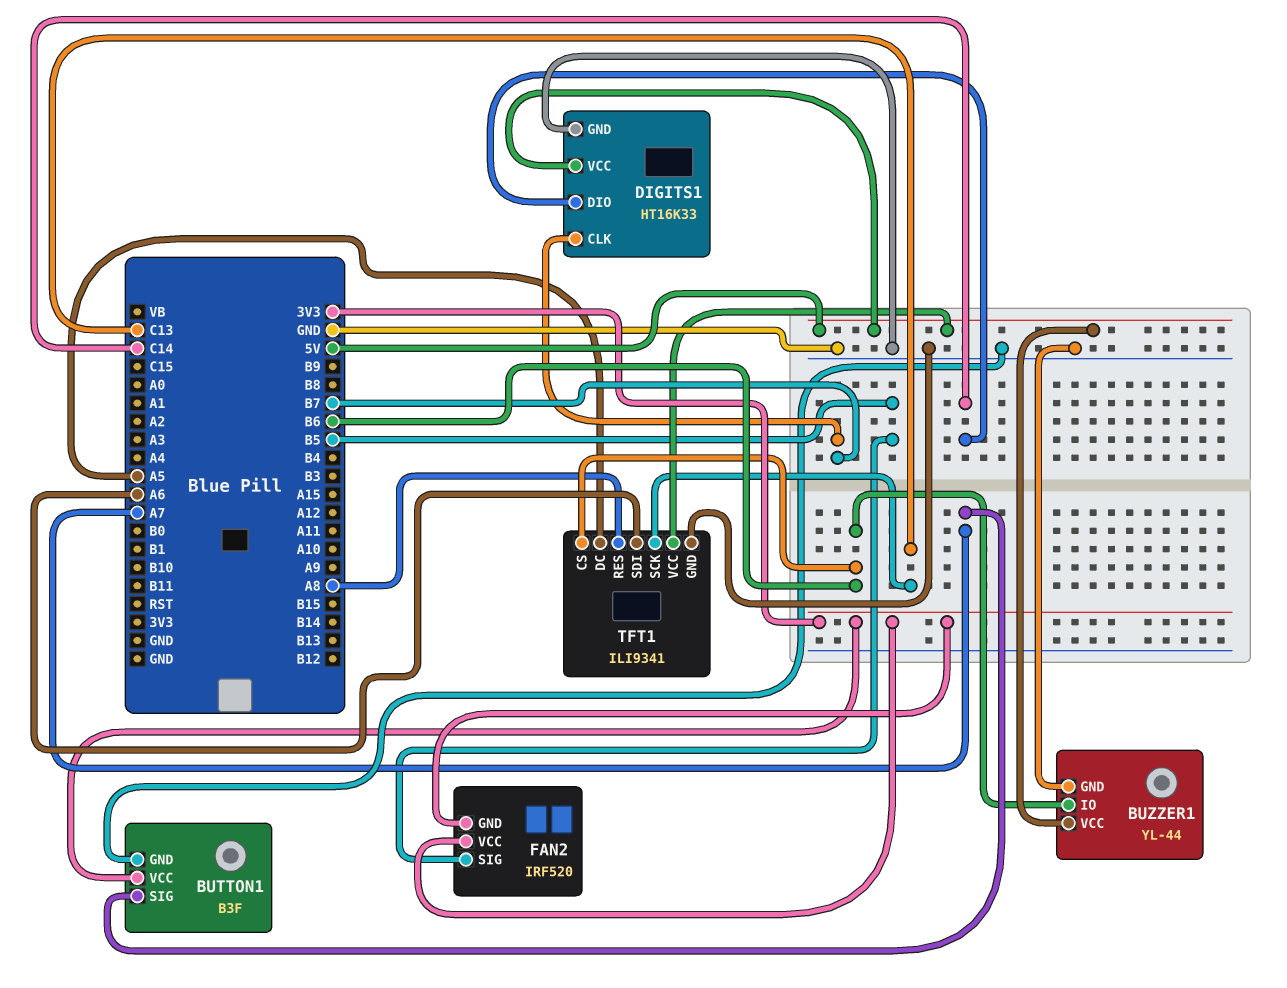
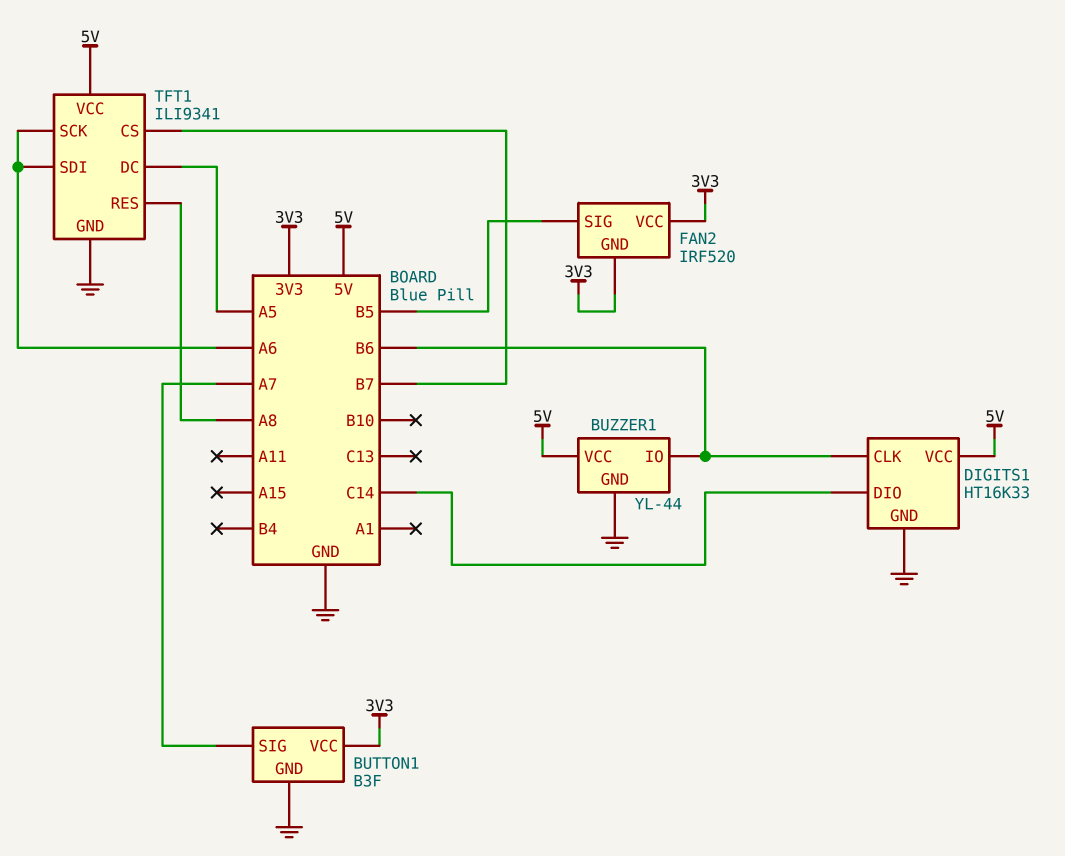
DIGITS1 pin CLK: B7 -> B6
TFT1 pin CS: B6 -> B7
TFT1 pin SCK: C13 -> A6

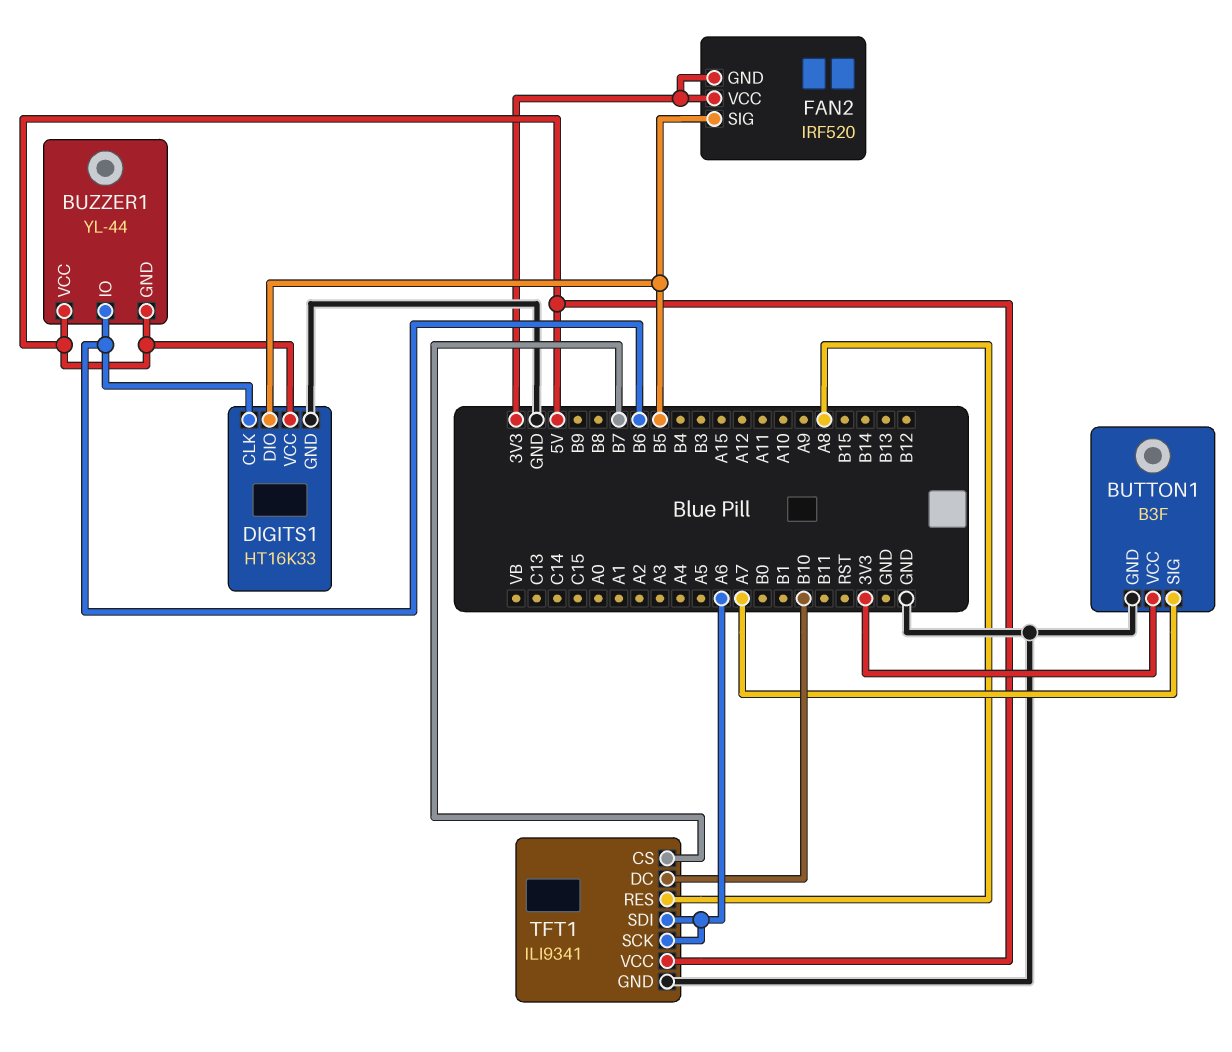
BUZZER1 pin GND: GND -> 5V
DIGITS1 pin DIO: C14 -> B5
TFT1 pin DC: A5 -> B10

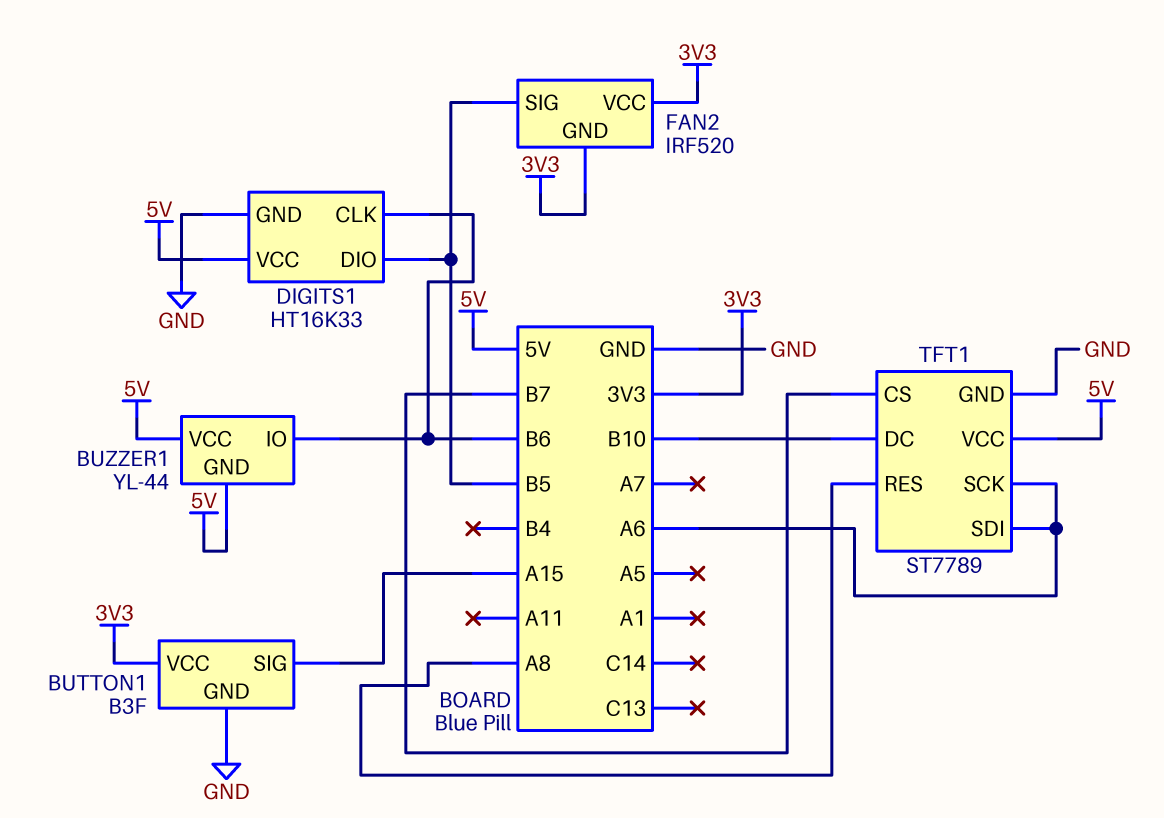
BUTTON1 pin SIG: A7 -> A15
TFT1: ILI9341 -> ST7789

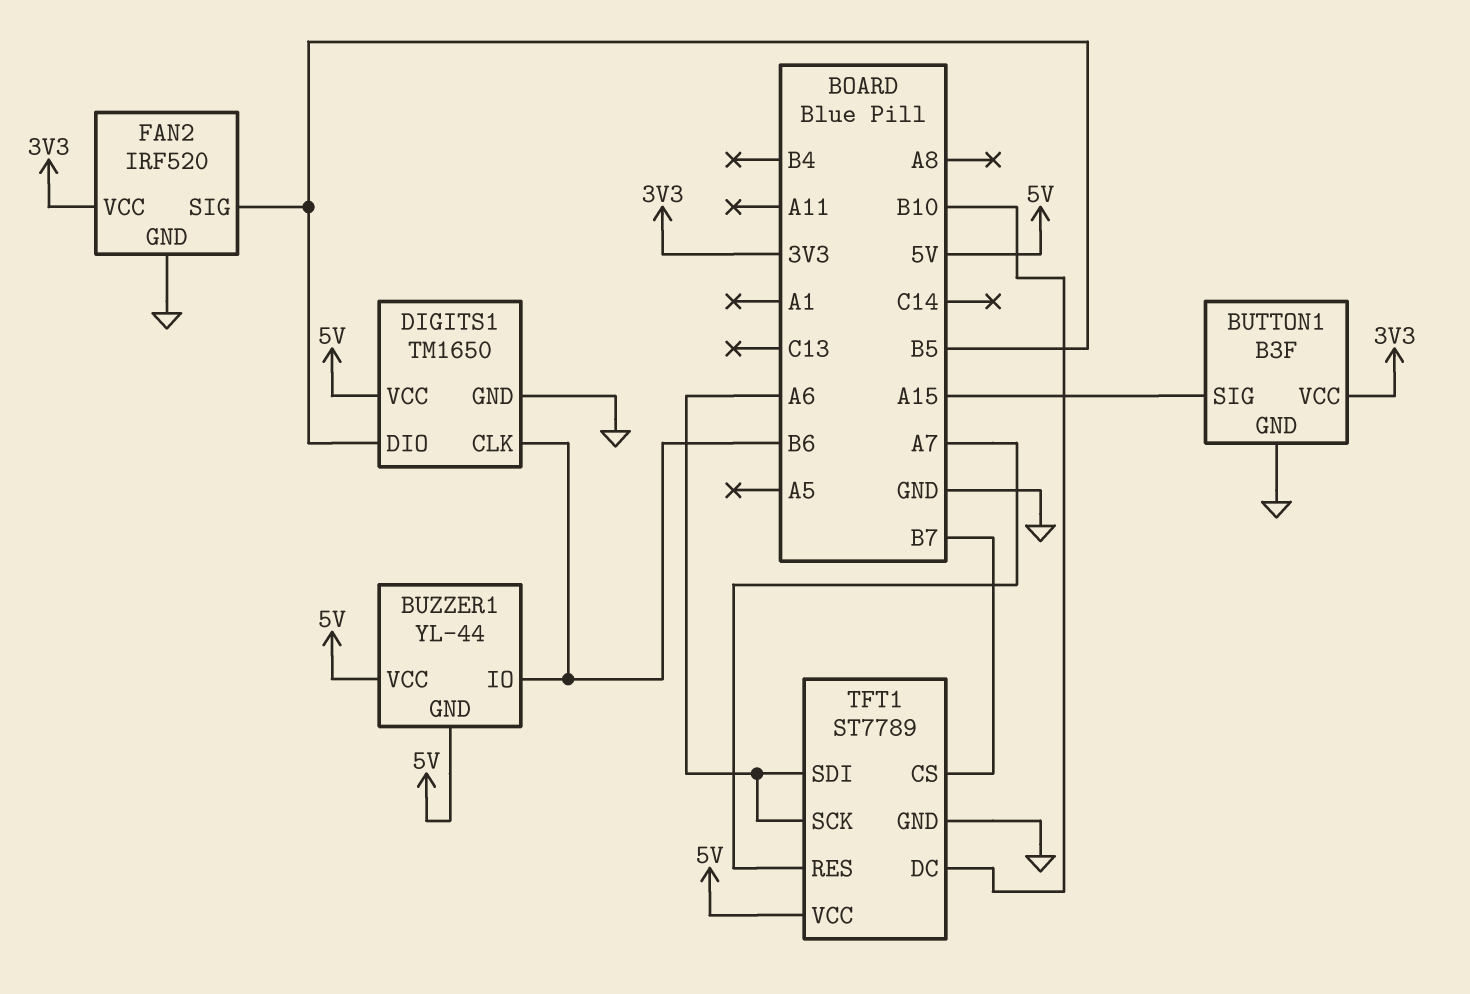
DIGITS1: HT16K33 -> TM1650
FAN2 pin GND: 3V3 -> GND
TFT1 pin RES: A8 -> A7

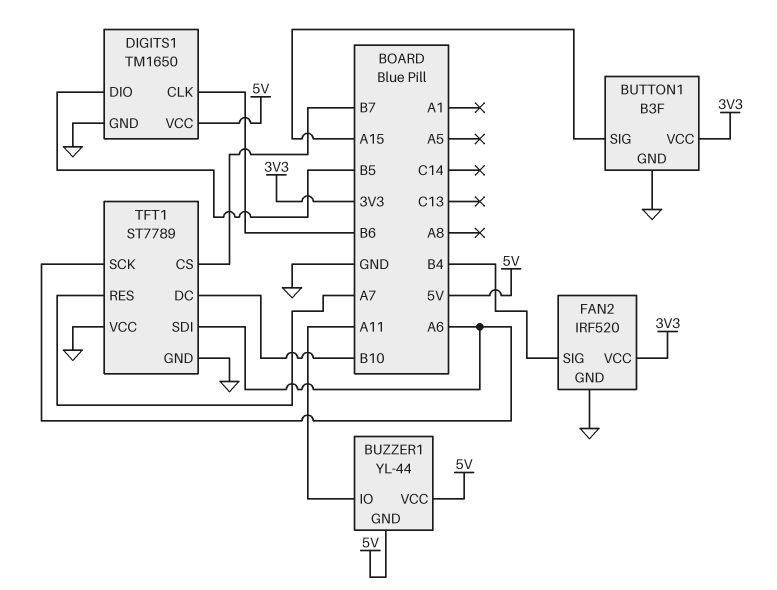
BUZZER1 pin IO: B6 -> A11
FAN2 pin SIG: B5 -> B4
TFT1 pin VCC: 5V -> GND

